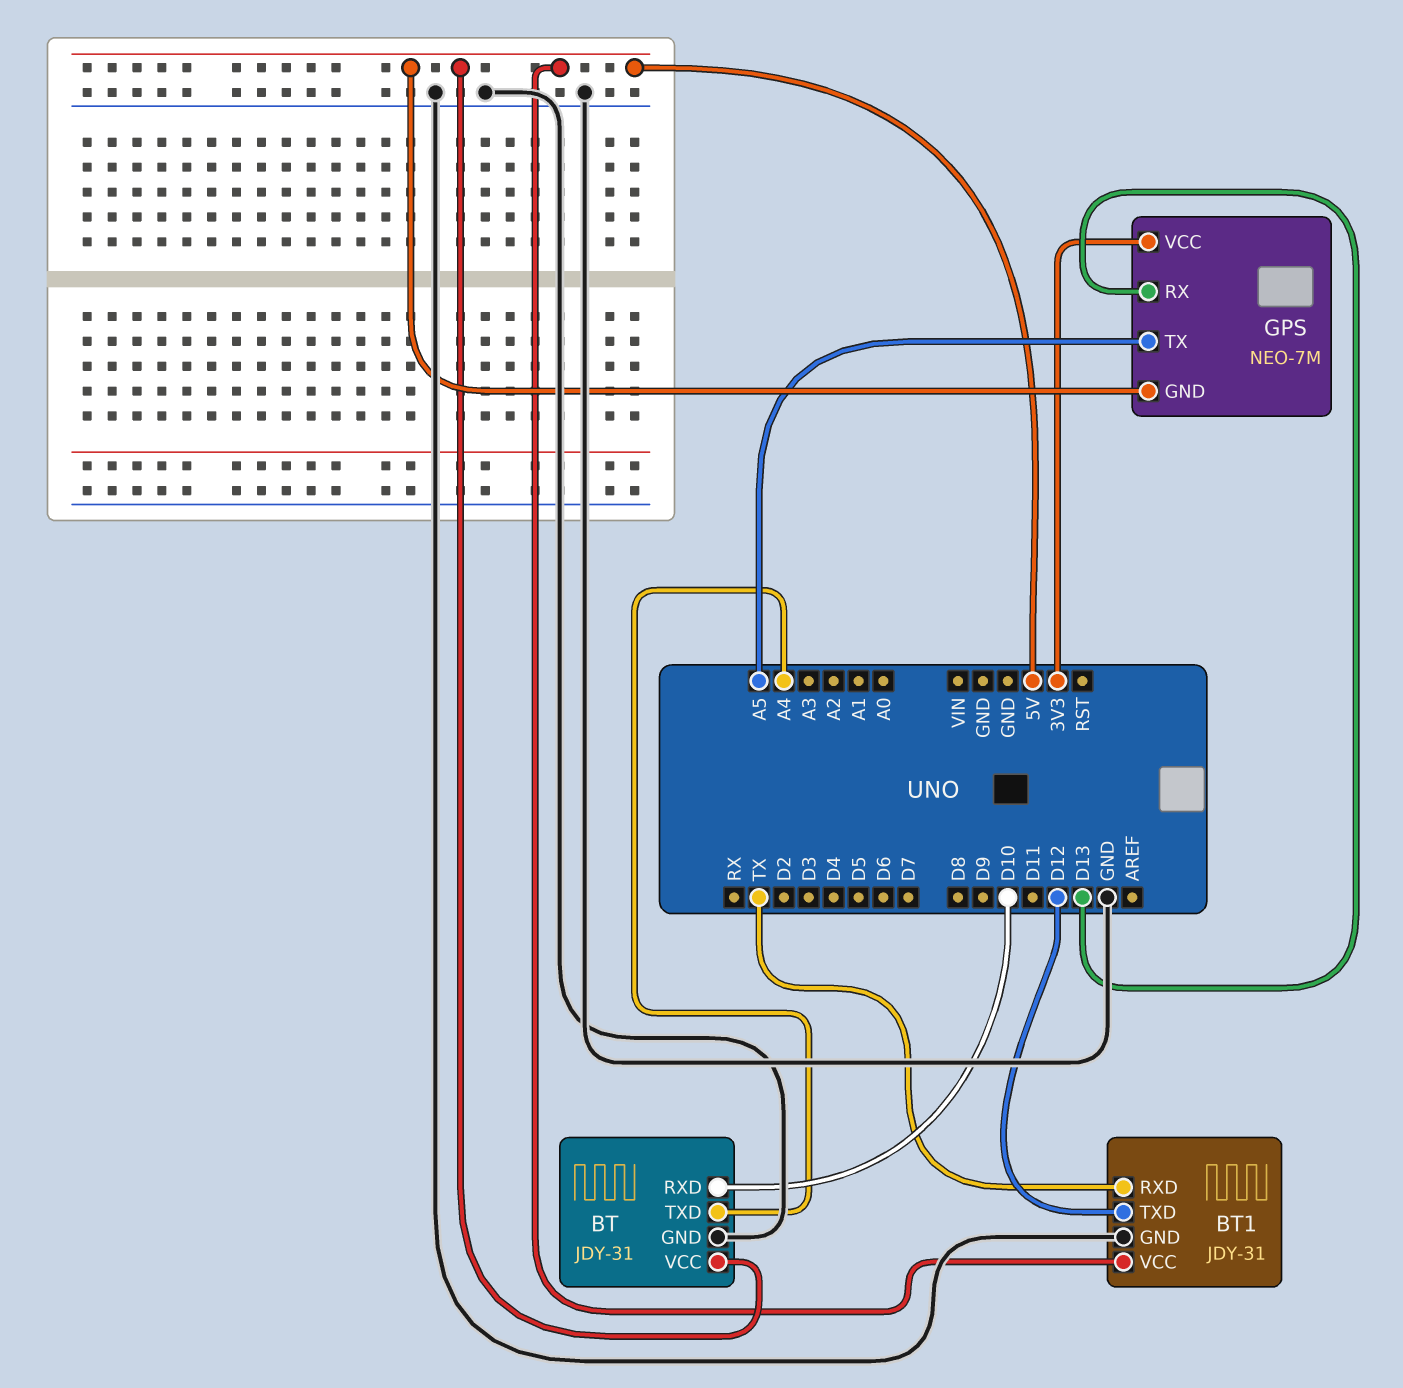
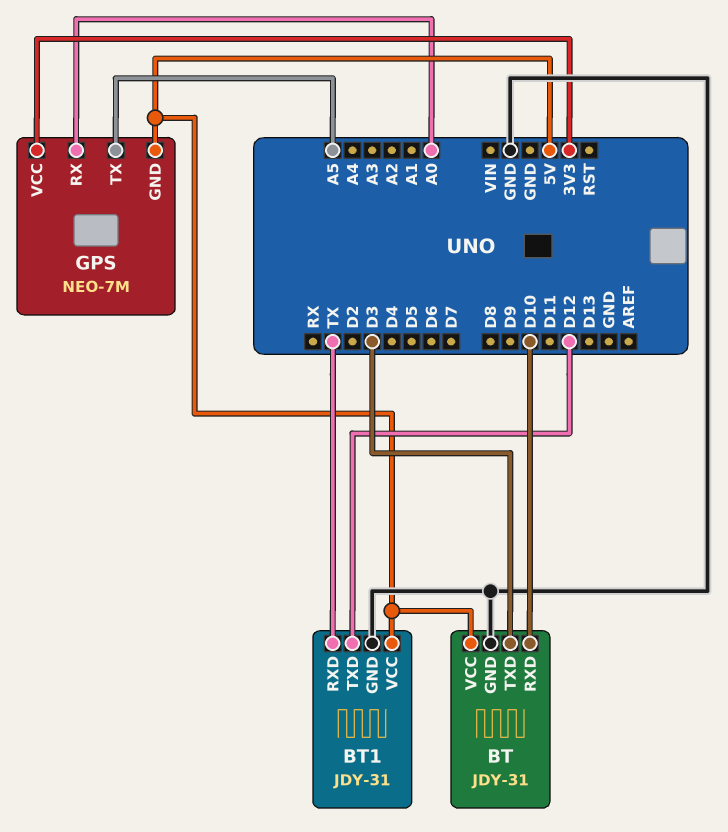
BT pin TXD: A4 -> D3
GPS pin RX: D13 -> A0

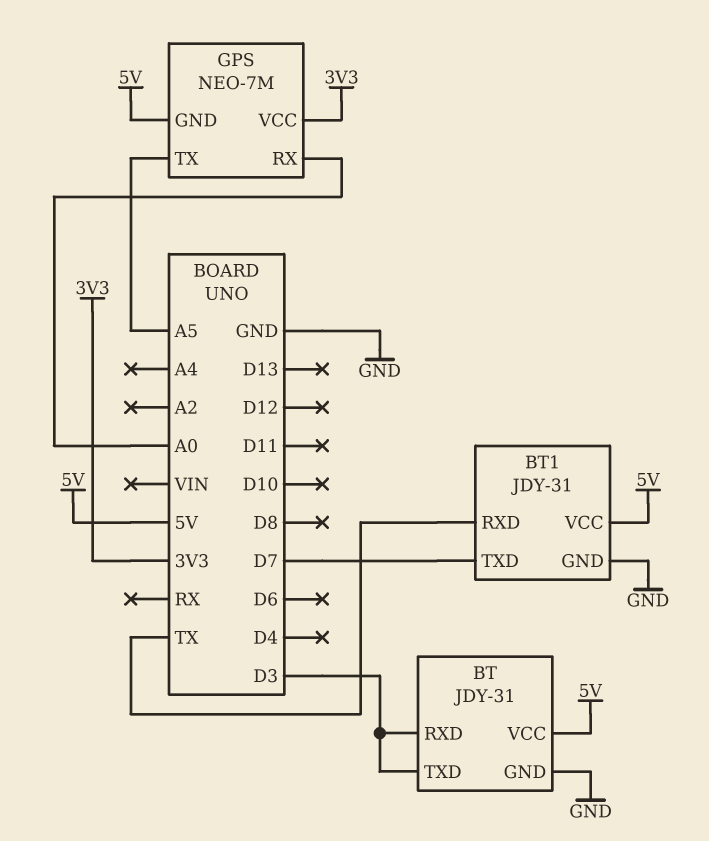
BT pin RXD: D10 -> D3
BT1 pin TXD: D12 -> D7

